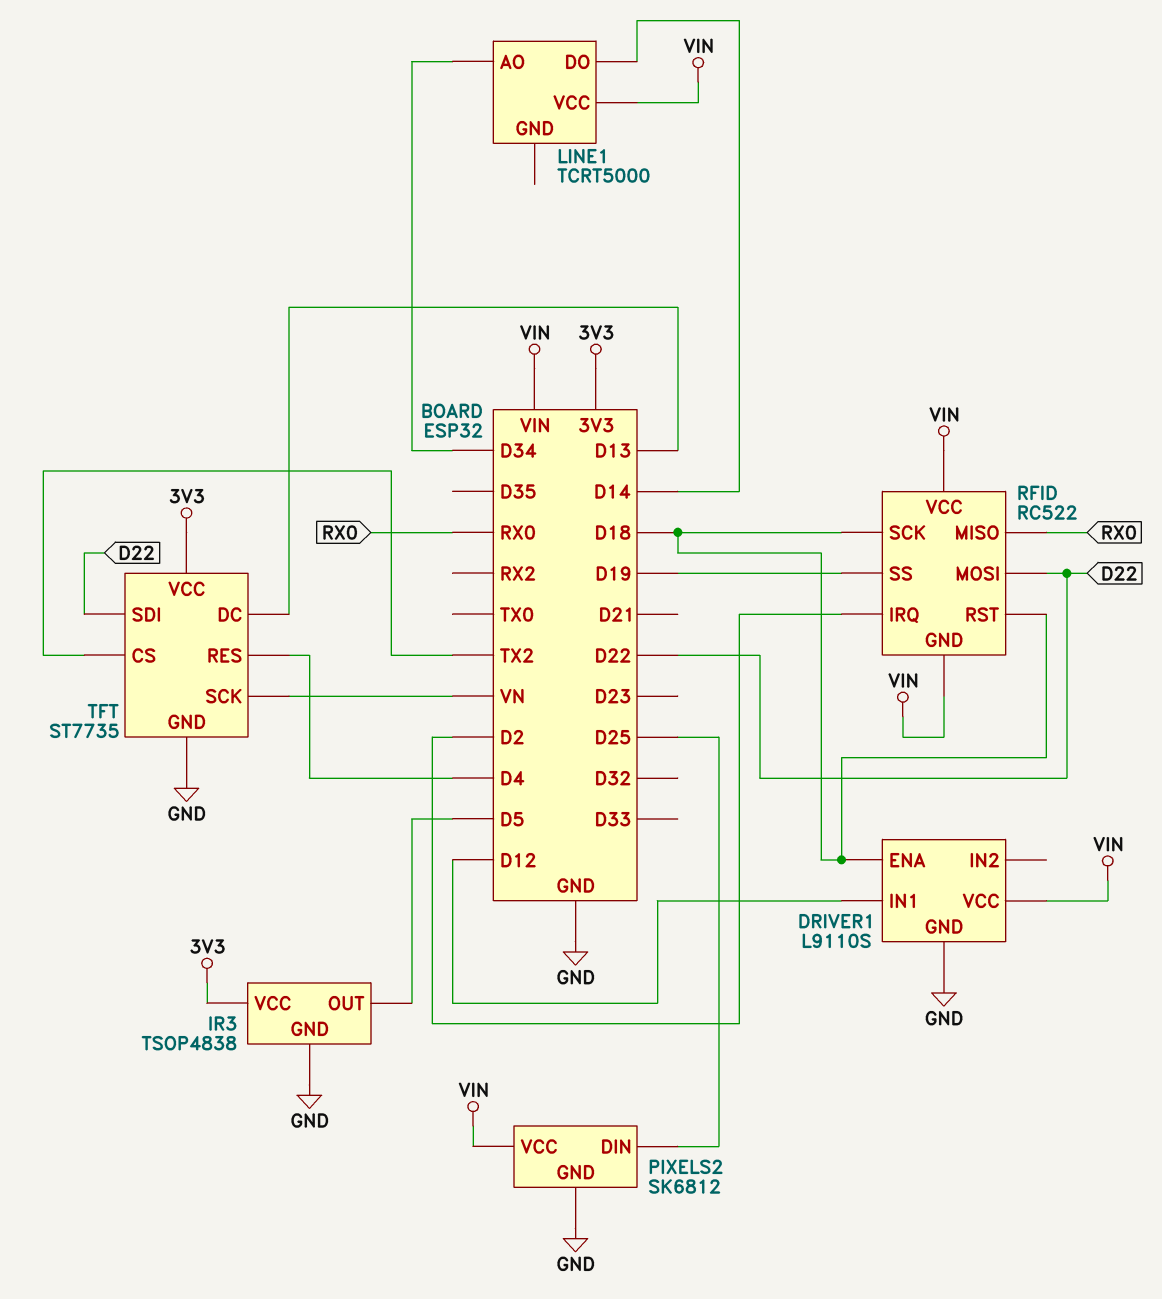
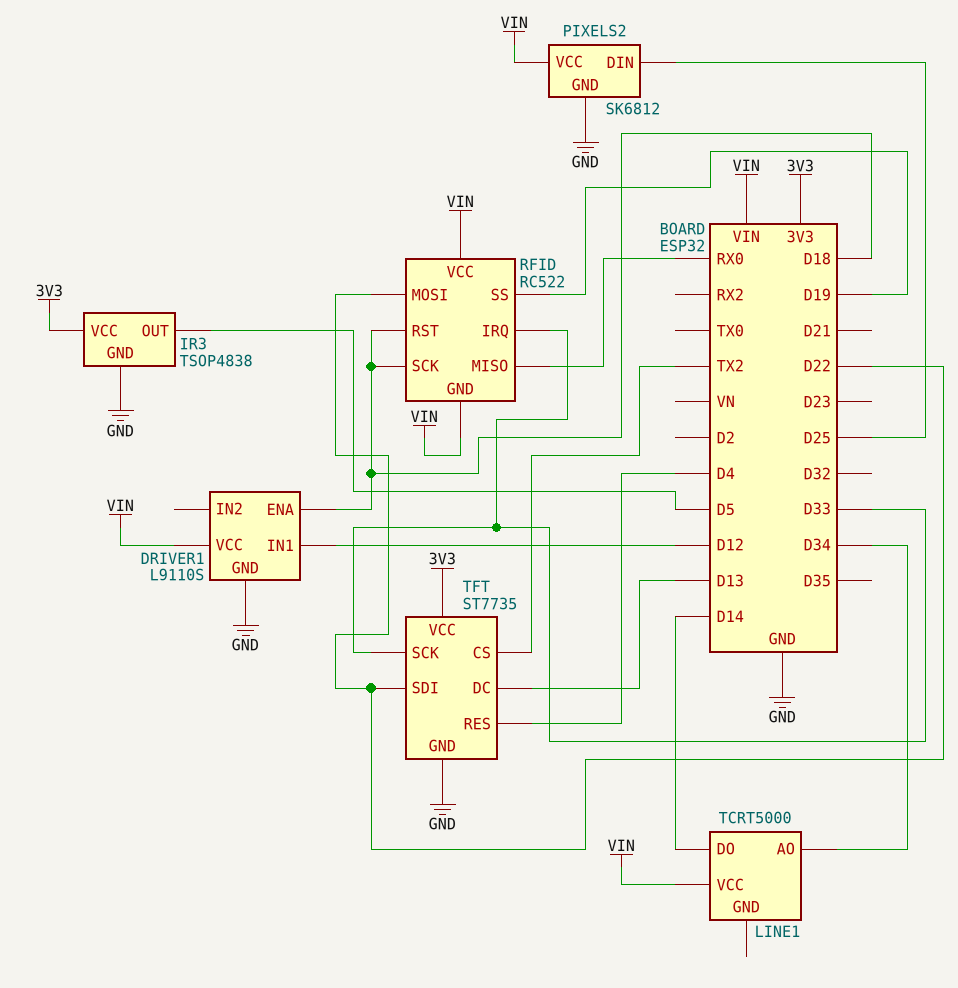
RFID pin IRQ: D2 -> D33
TFT pin SCK: VN -> D33

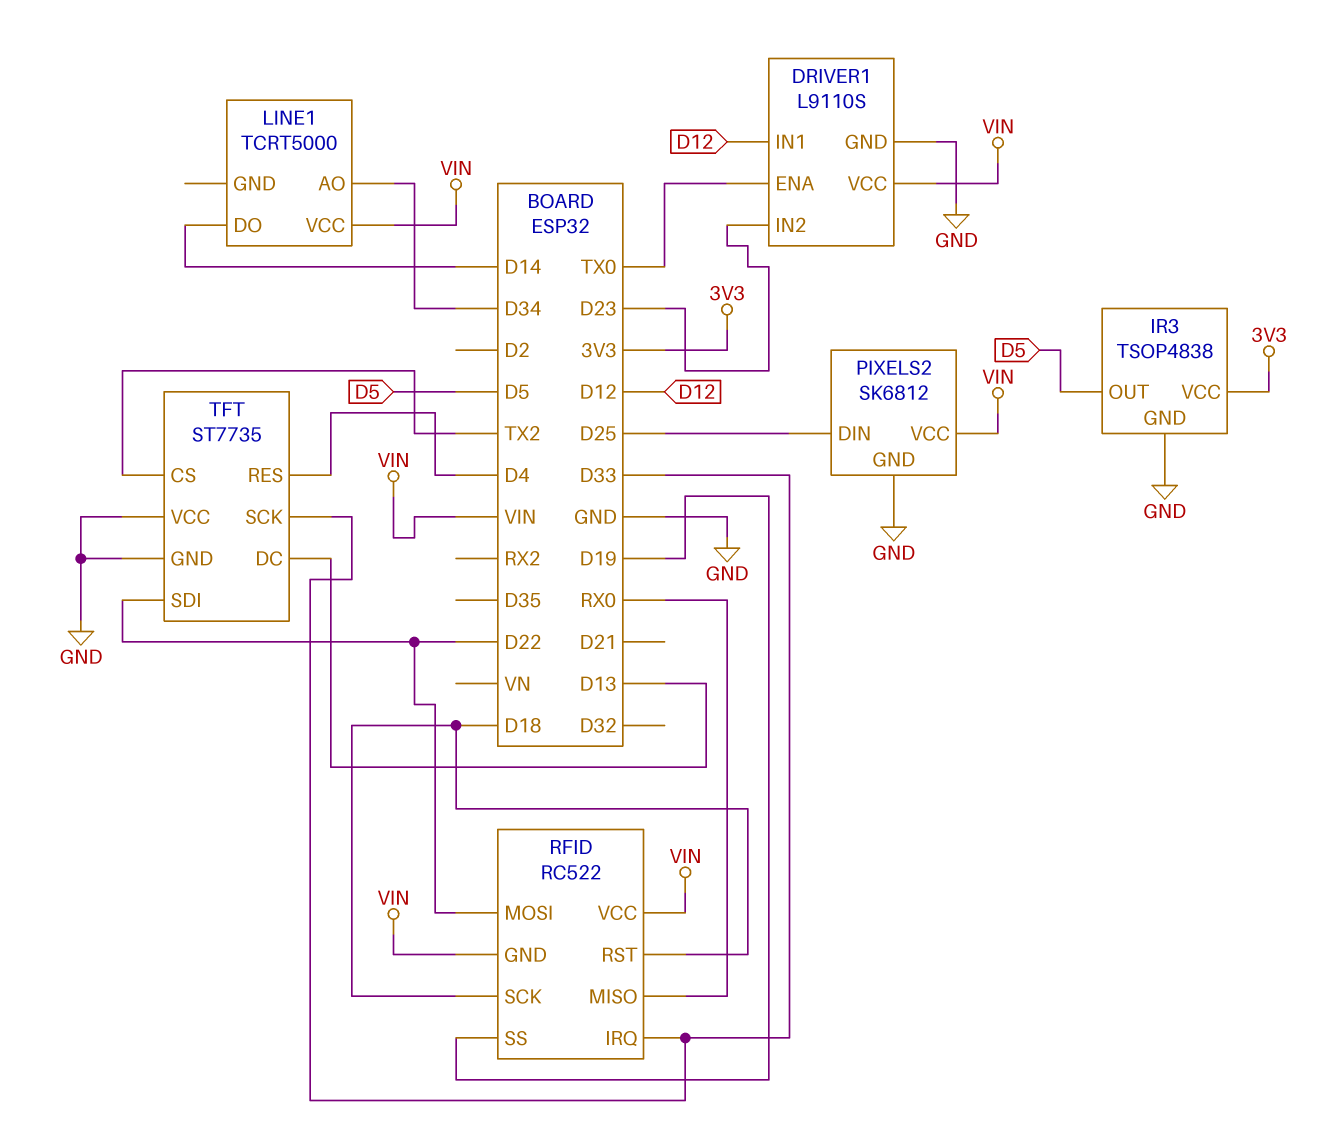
DRIVER1 pin ENA: D18 -> TX0
DRIVER1 pin IN2: none -> D23
TFT pin VCC: 3V3 -> GND

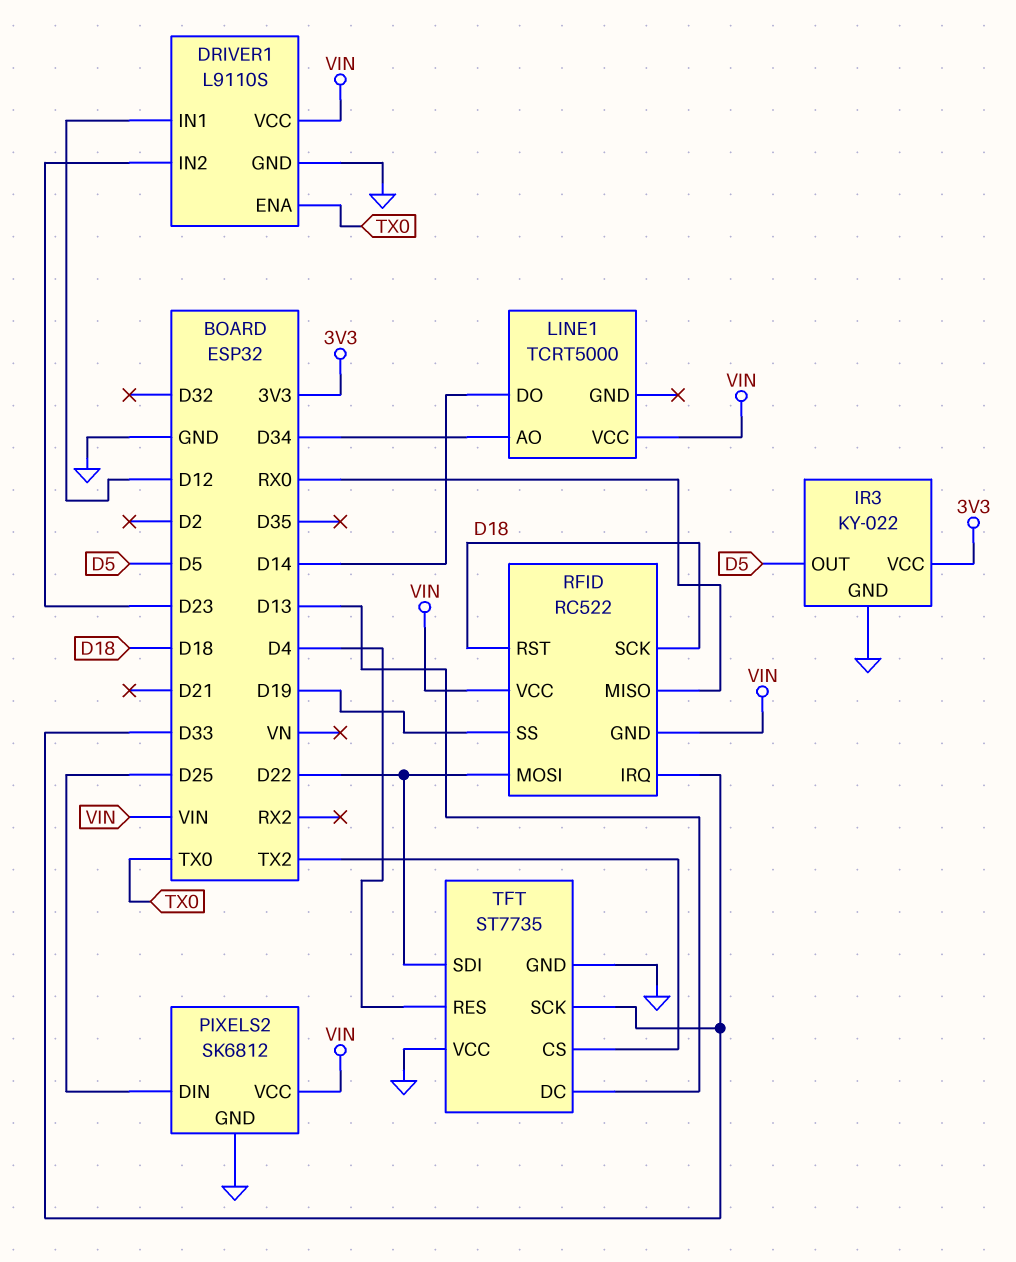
IR3: TSOP4838 -> KY-022

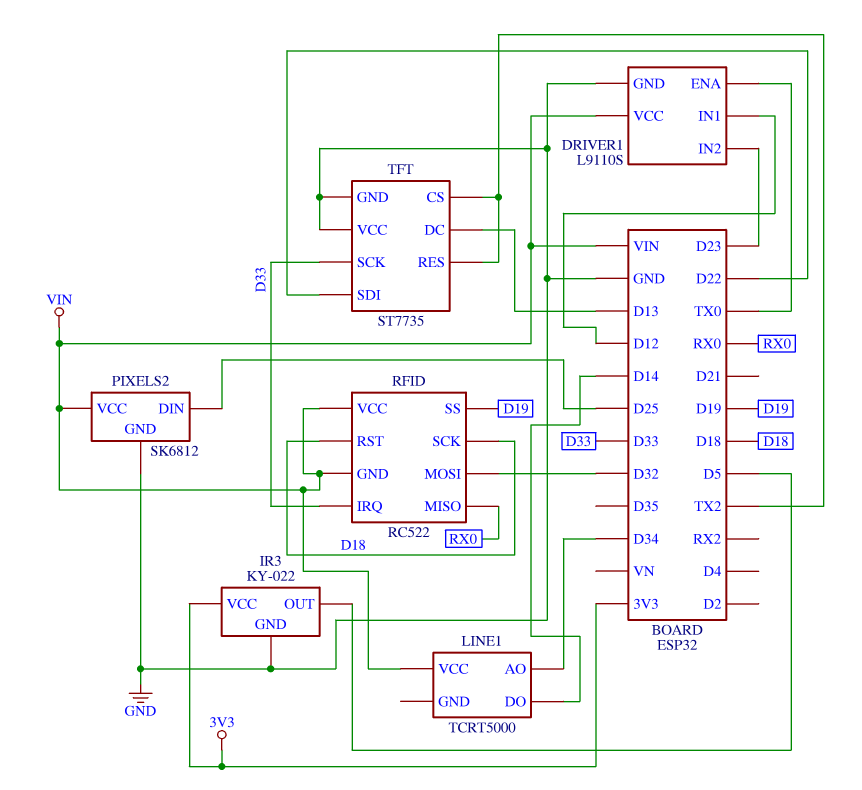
RFID pin MOSI: D22 -> D32
TFT pin RES: D4 -> TX2

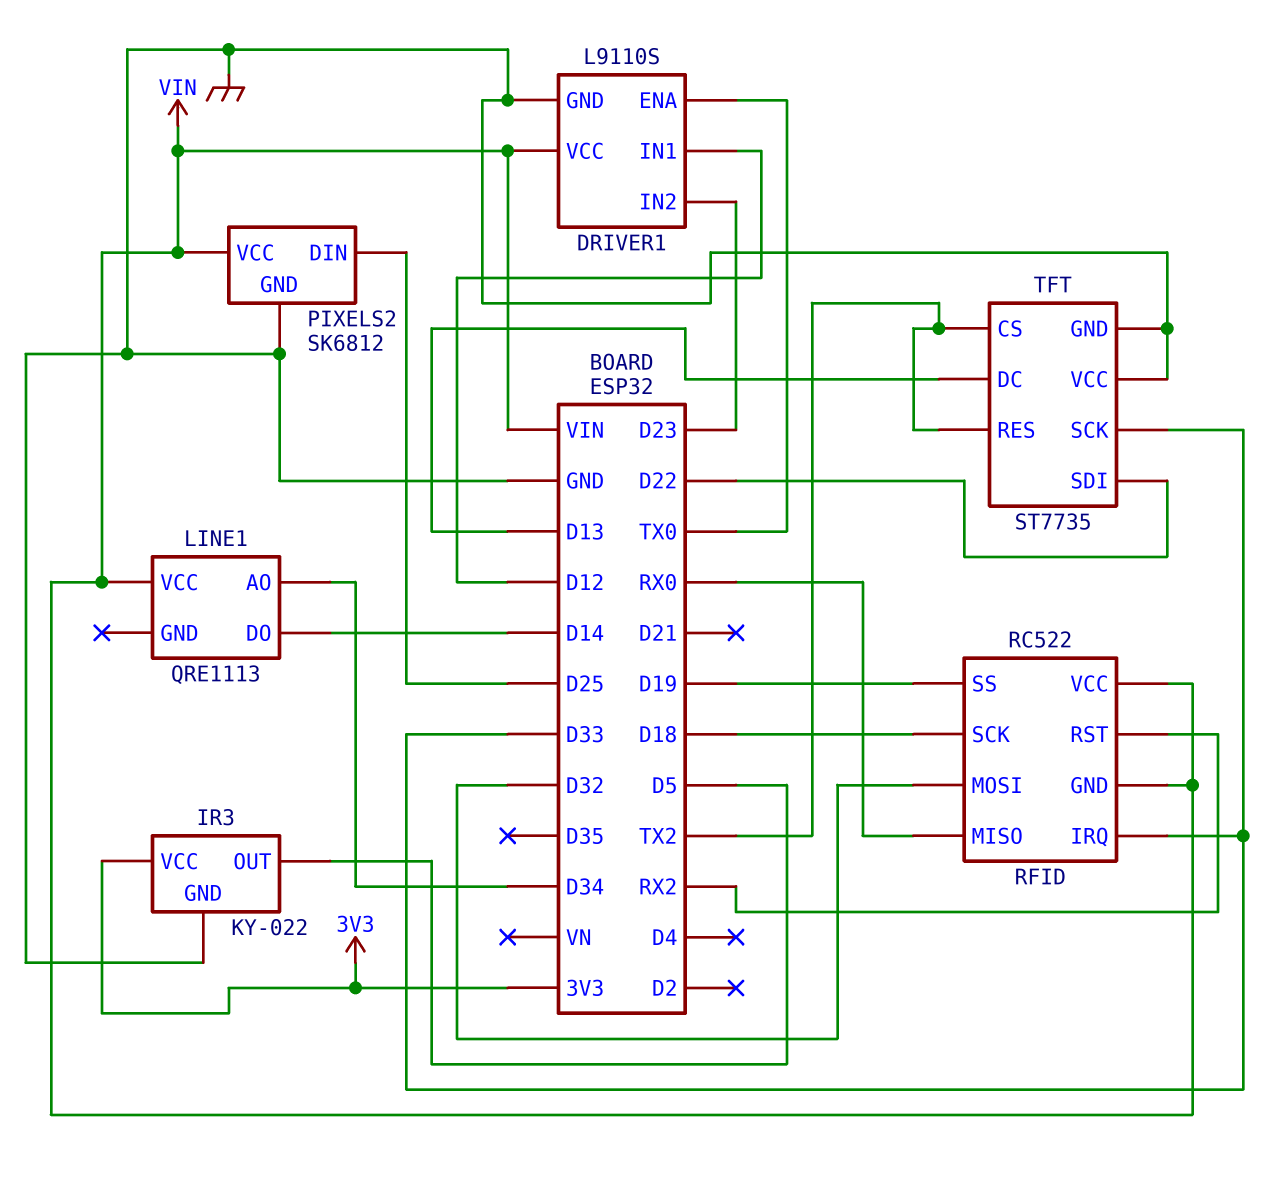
LINE1: TCRT5000 -> QRE1113
RFID pin RST: D18 -> RX2

